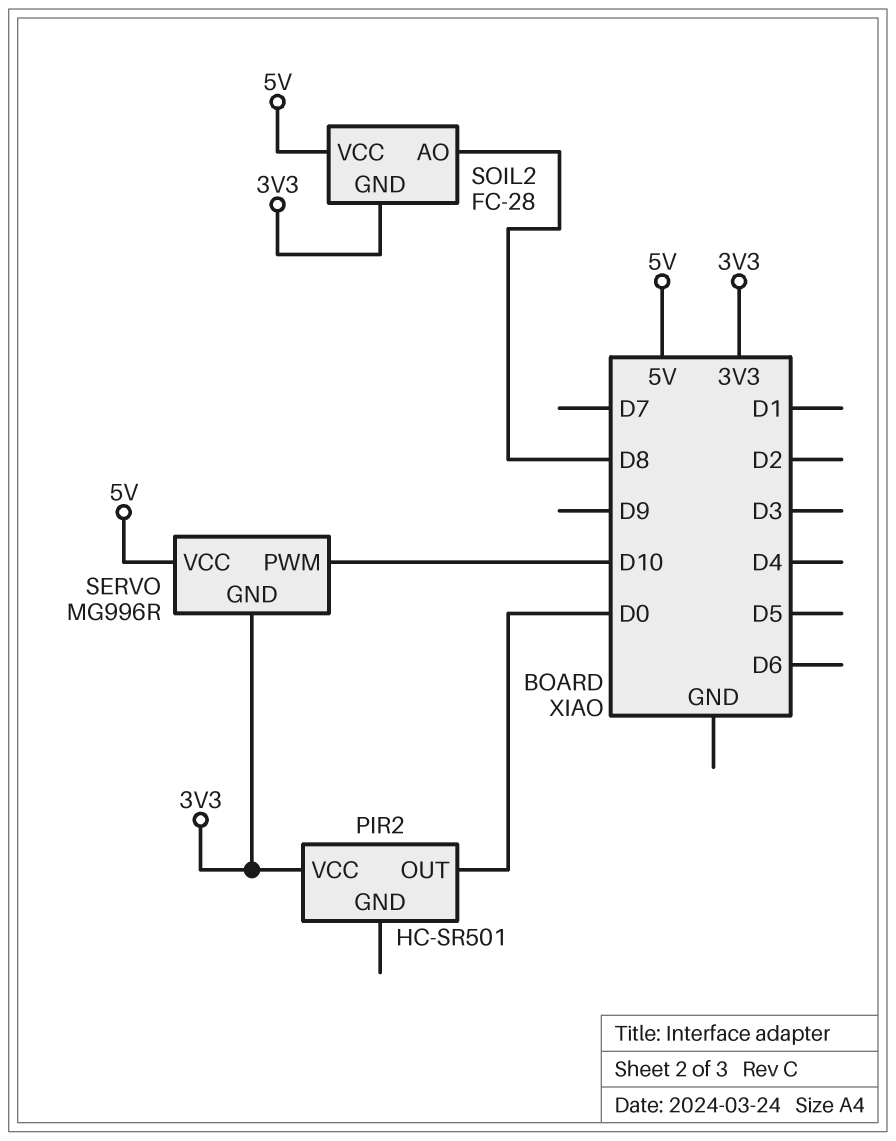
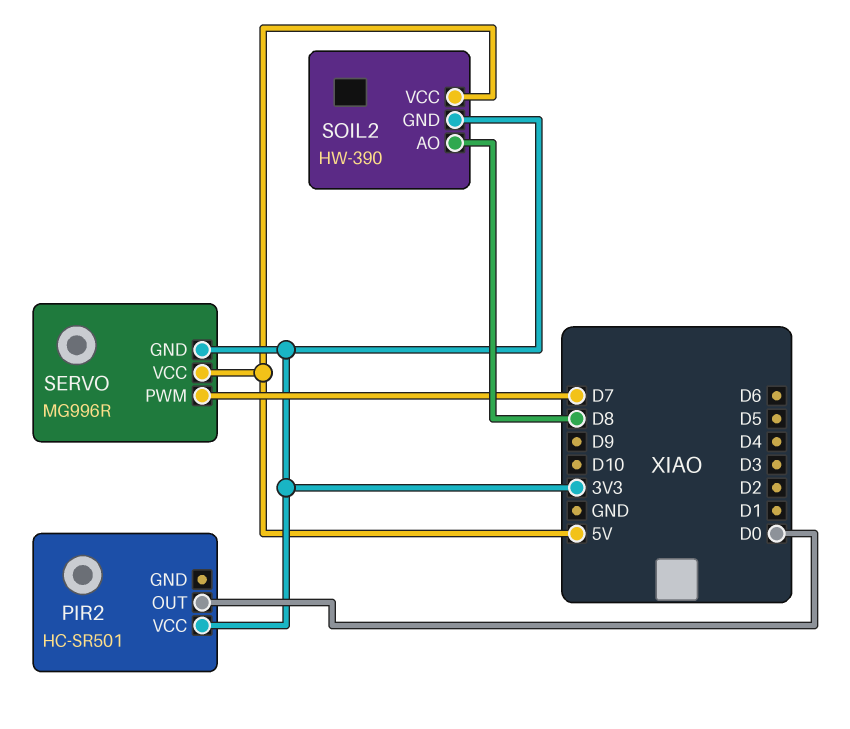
SERVO pin PWM: D10 -> D7
SOIL2: FC-28 -> HW-390

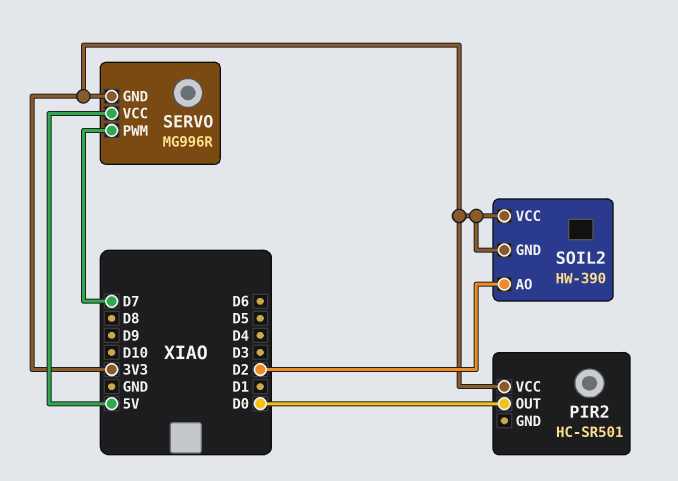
SOIL2 pin AO: D8 -> D2
SOIL2 pin VCC: 5V -> 3V3

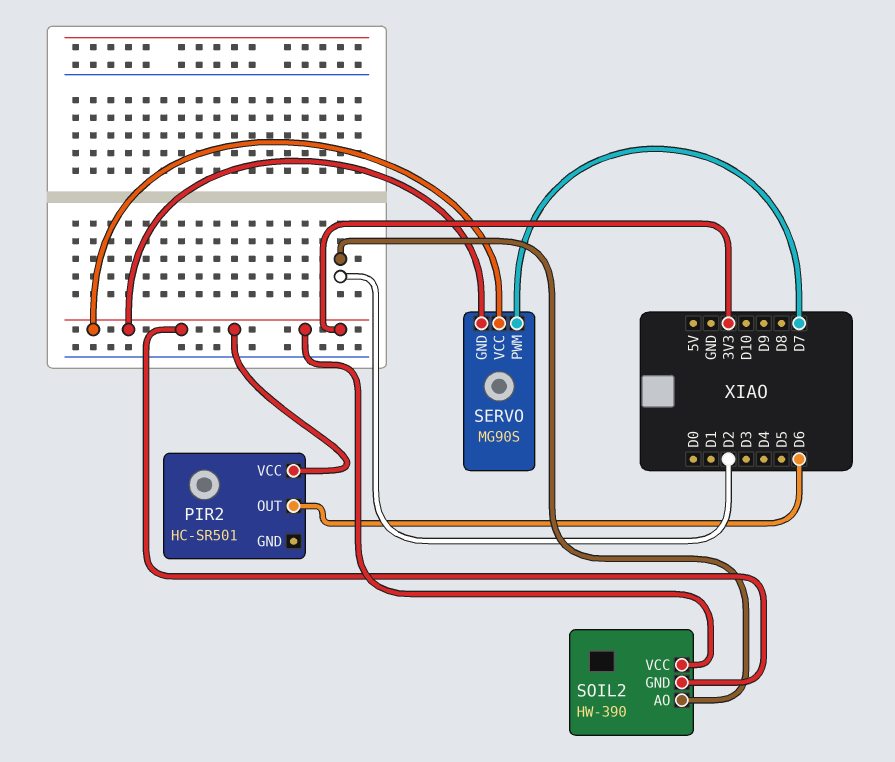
PIR2 pin OUT: D0 -> D6
SERVO: MG996R -> MG90S
SERVO pin VCC: 5V -> 3V3

